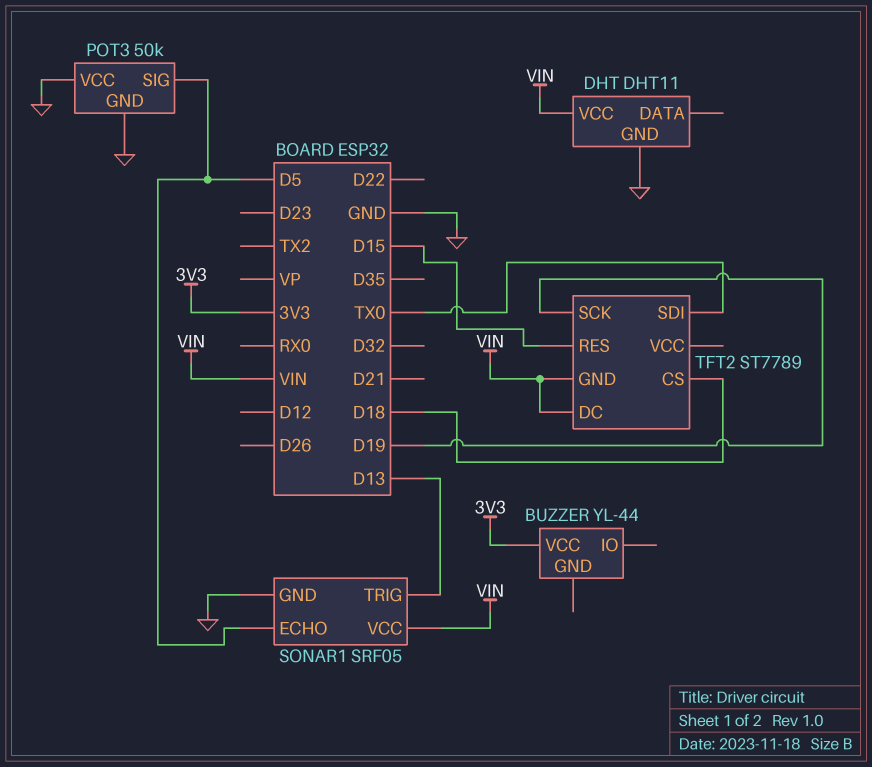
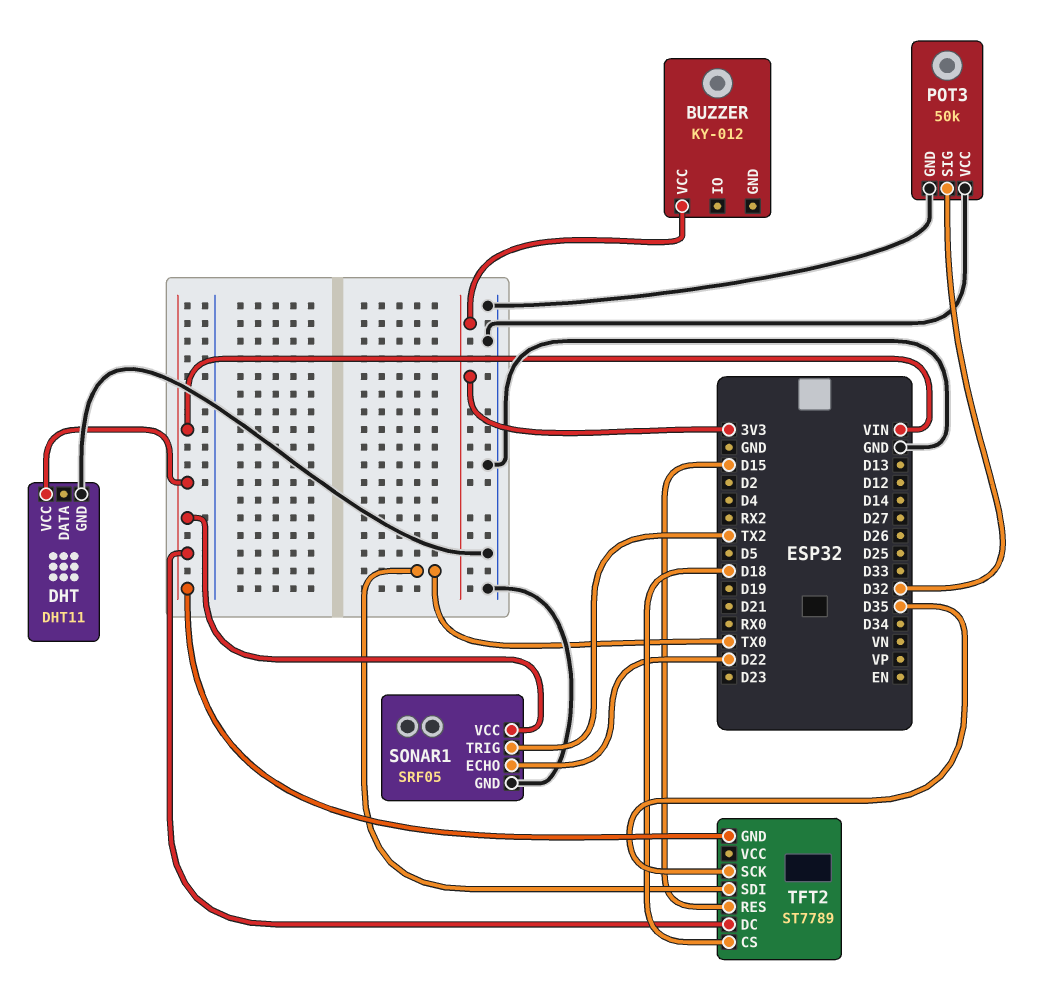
BUZZER: YL-44 -> KY-012
POT3 pin SIG: D5 -> D32
SONAR1 pin ECHO: D5 -> D22
SONAR1 pin TRIG: D13 -> TX2
TFT2 pin SCK: D19 -> D35

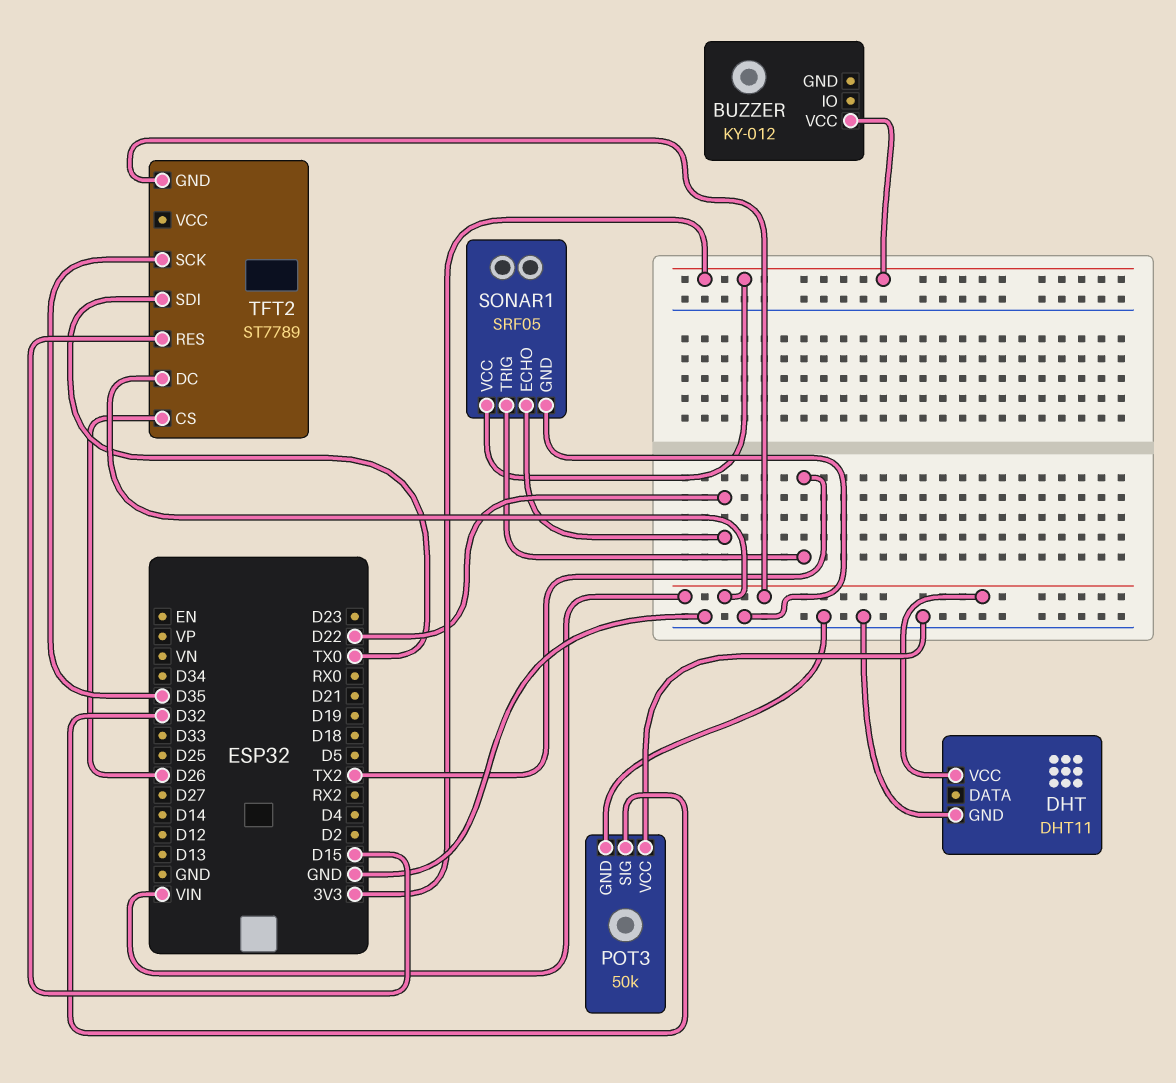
SONAR1 pin VCC: VIN -> 3V3
TFT2 pin CS: D18 -> D26

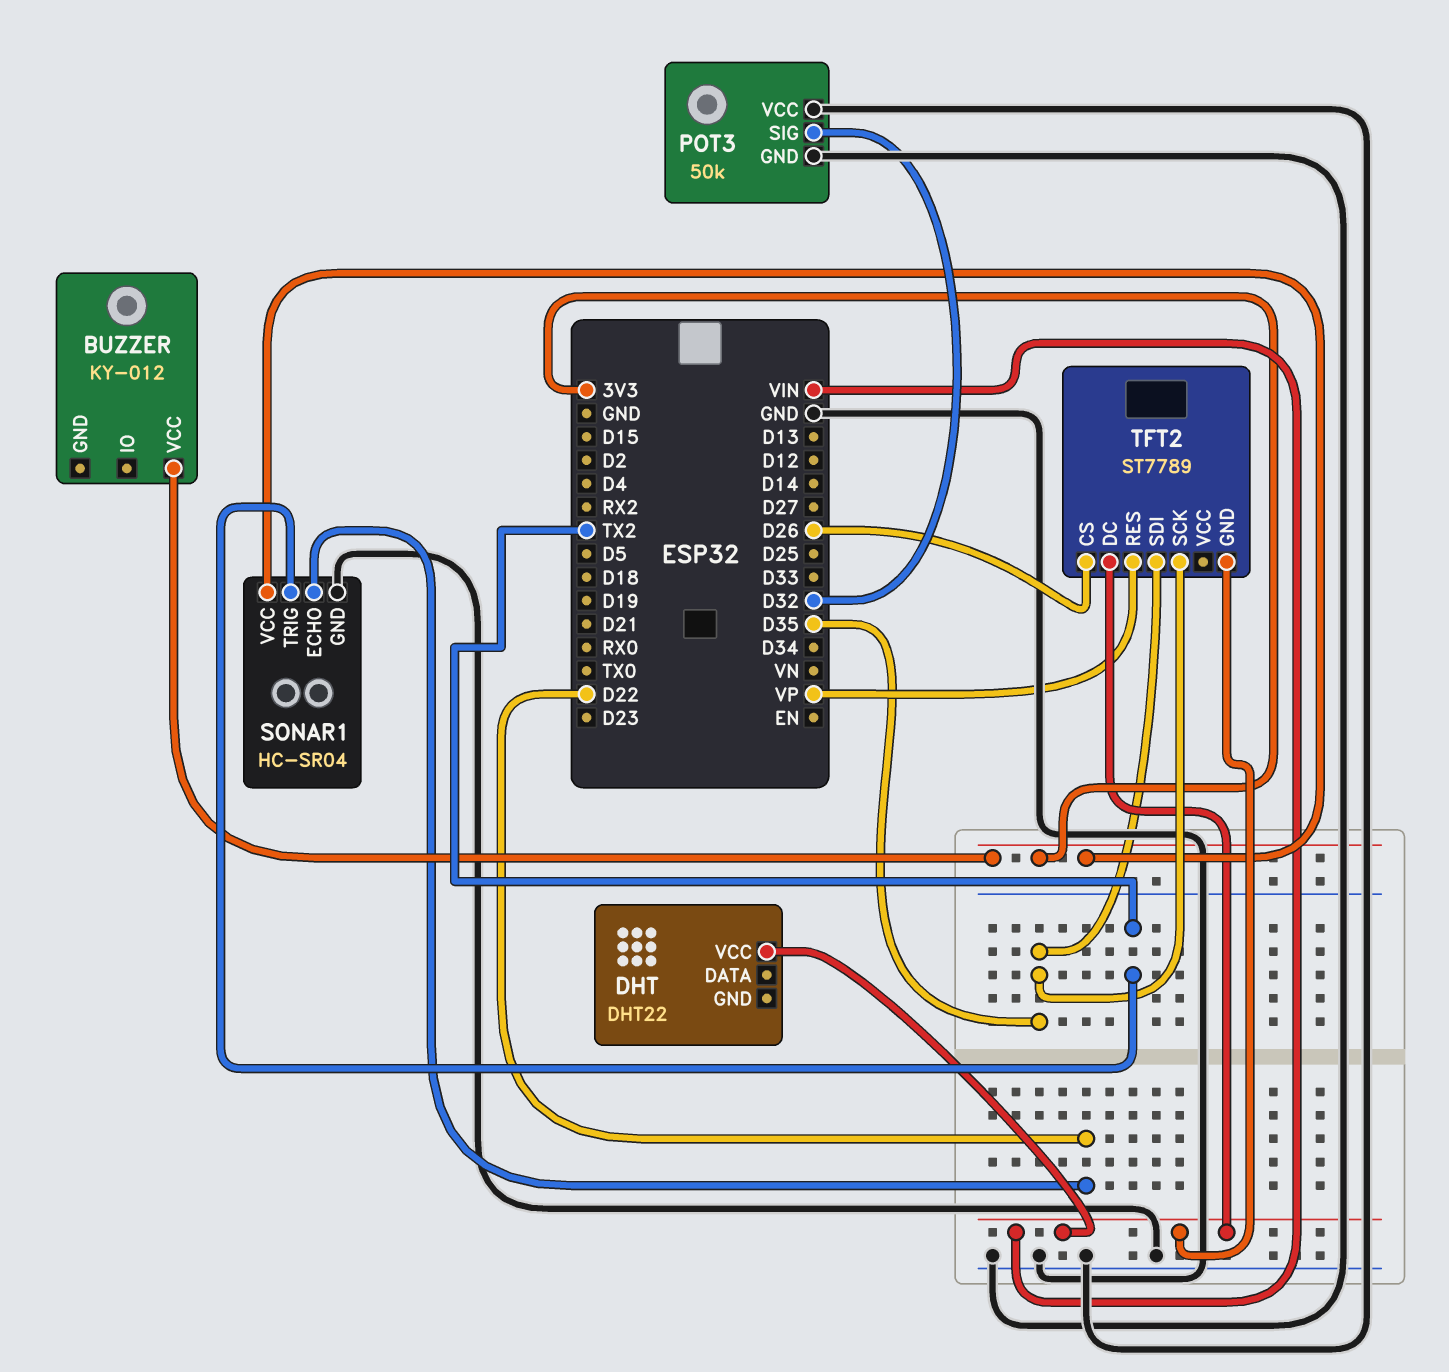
DHT: DHT11 -> DHT22
DHT pin GND: GND -> none
SONAR1: SRF05 -> HC-SR04
TFT2 pin RES: D15 -> VP
TFT2 pin SDI: TX0 -> D35

